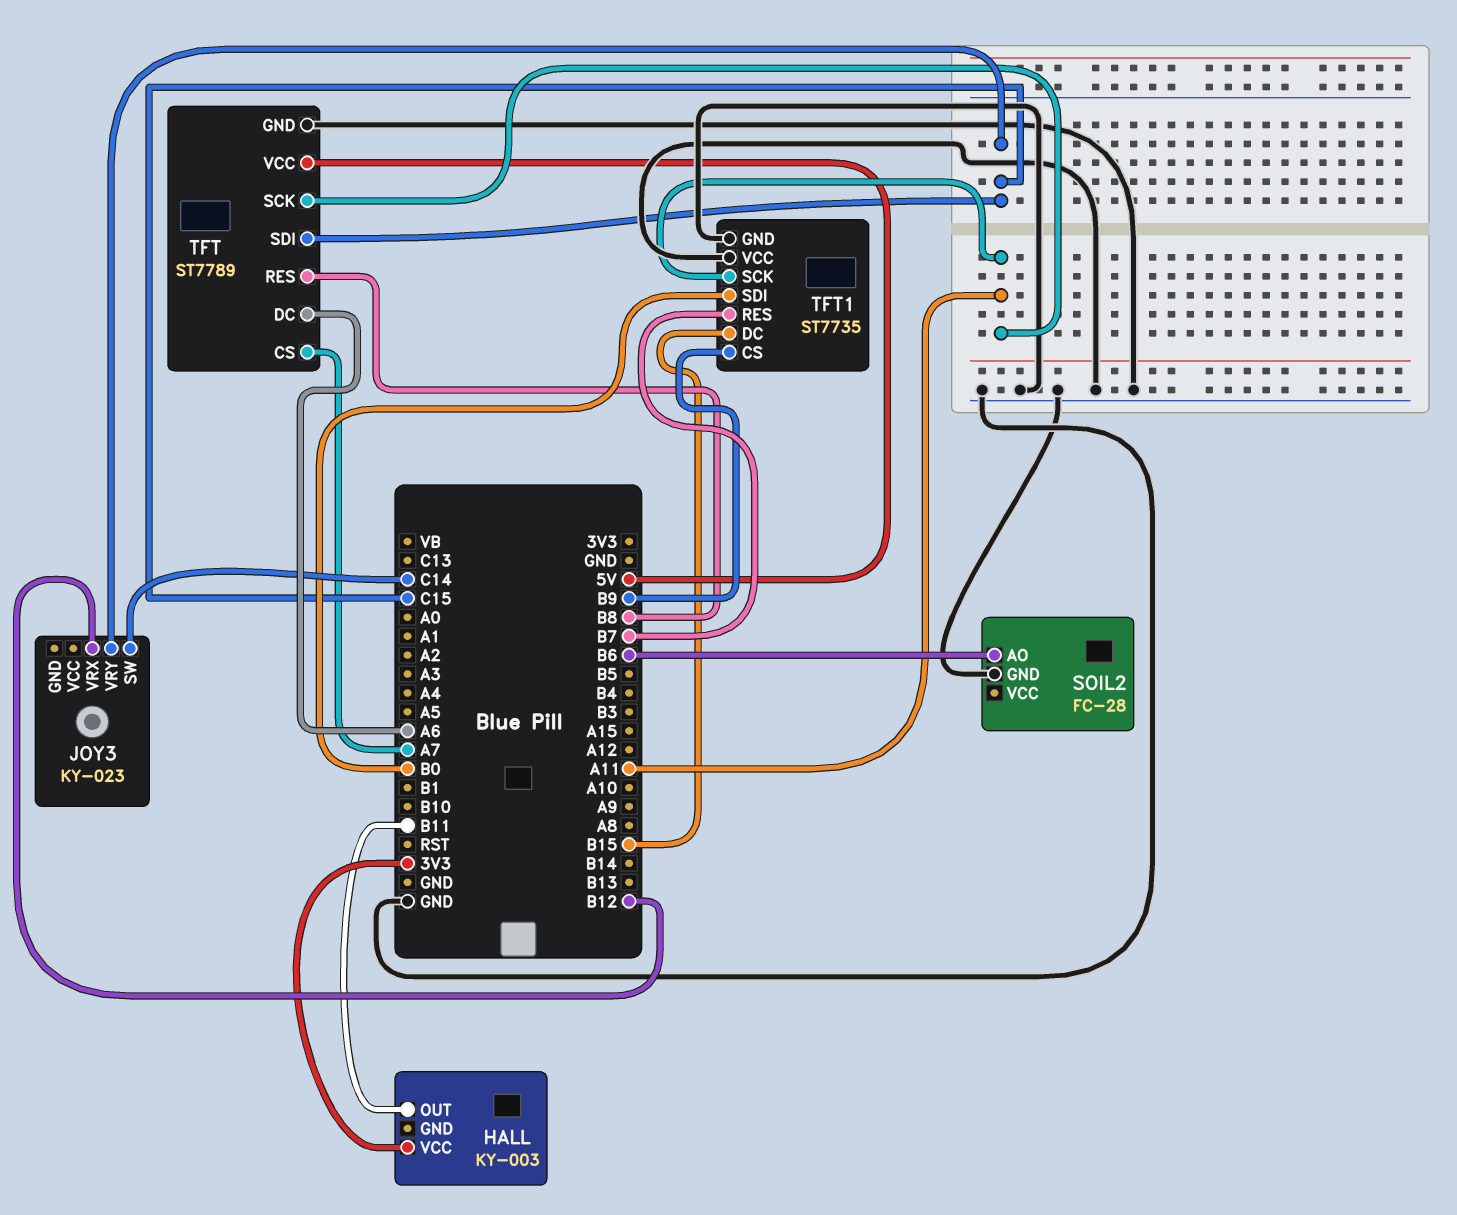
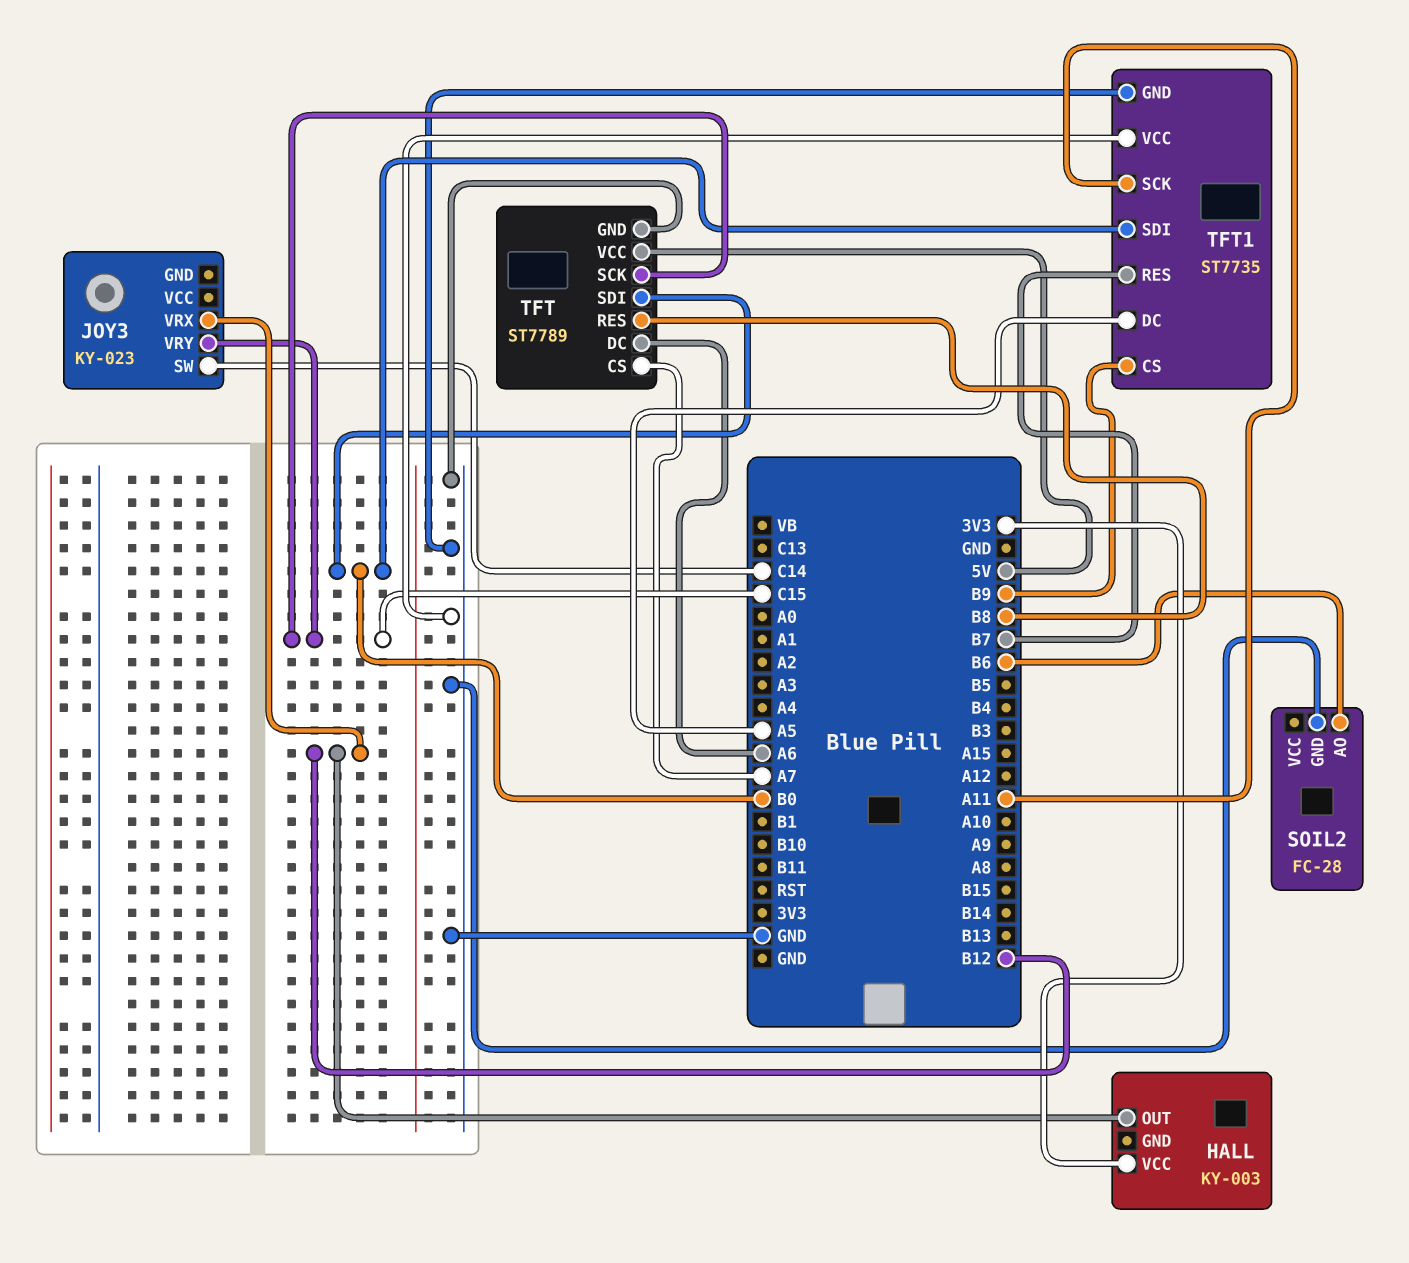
HALL pin OUT: B11 -> B12
TFT pin SCK: A11 -> C15
TFT pin SDI: C15 -> B0
TFT1 pin DC: B15 -> A5

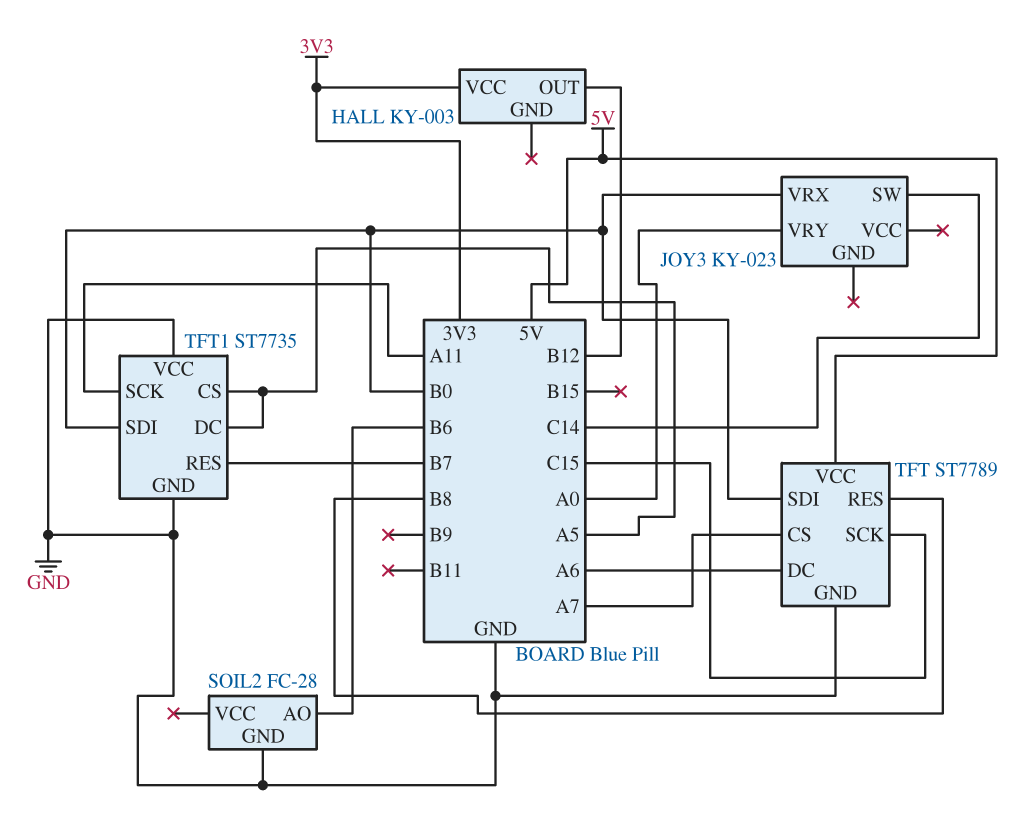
JOY3 pin VRX: B12 -> B0
JOY3 pin VRY: C15 -> A0
TFT1 pin CS: B9 -> A5

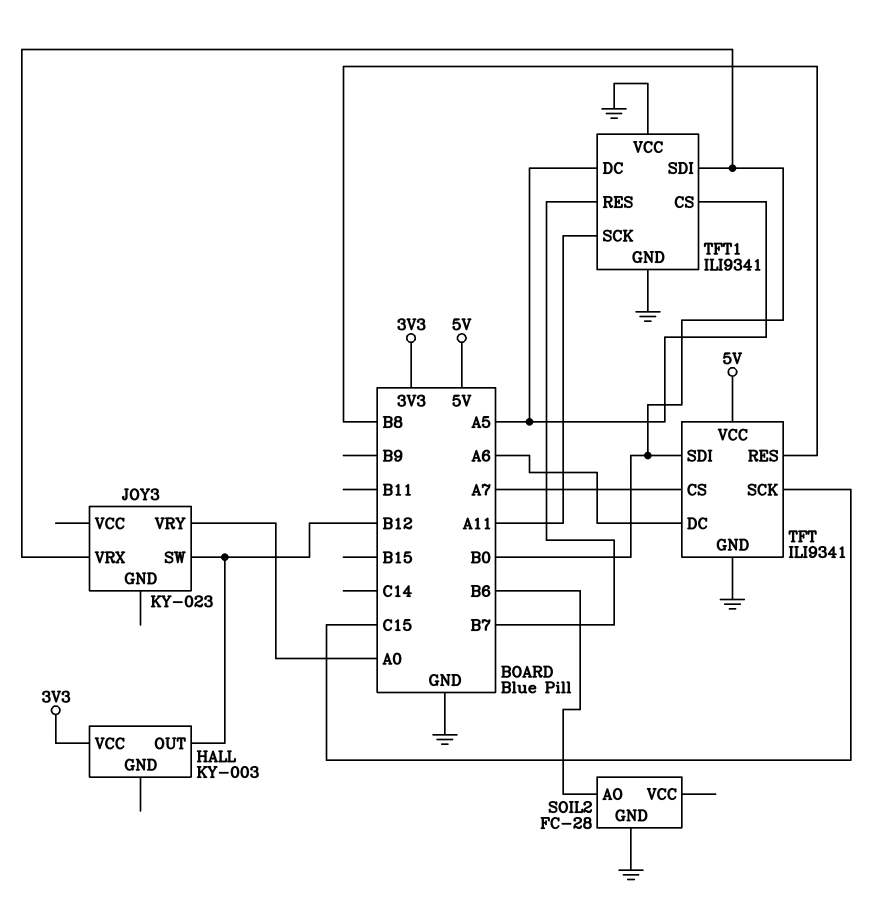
JOY3 pin SW: C14 -> B12
TFT: ST7789 -> ILI9341
TFT1: ST7735 -> ILI9341

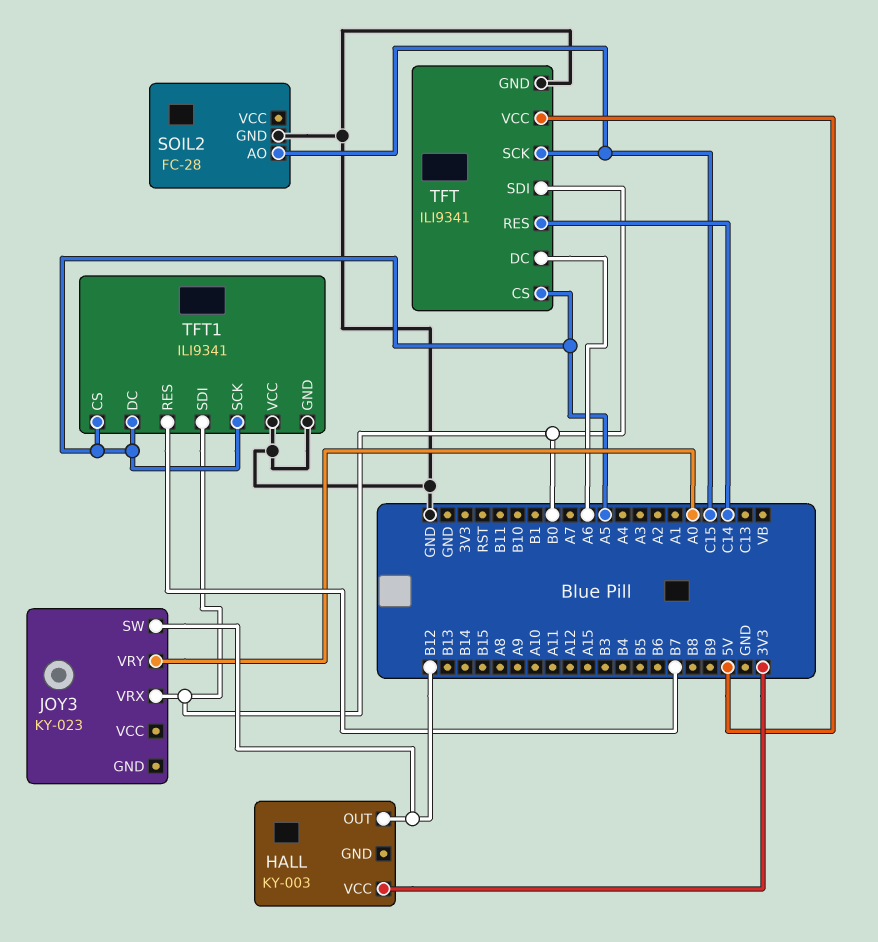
SOIL2 pin AO: B6 -> C15
TFT pin CS: A7 -> A5
TFT pin RES: B8 -> C14
TFT1 pin SCK: A11 -> A5

